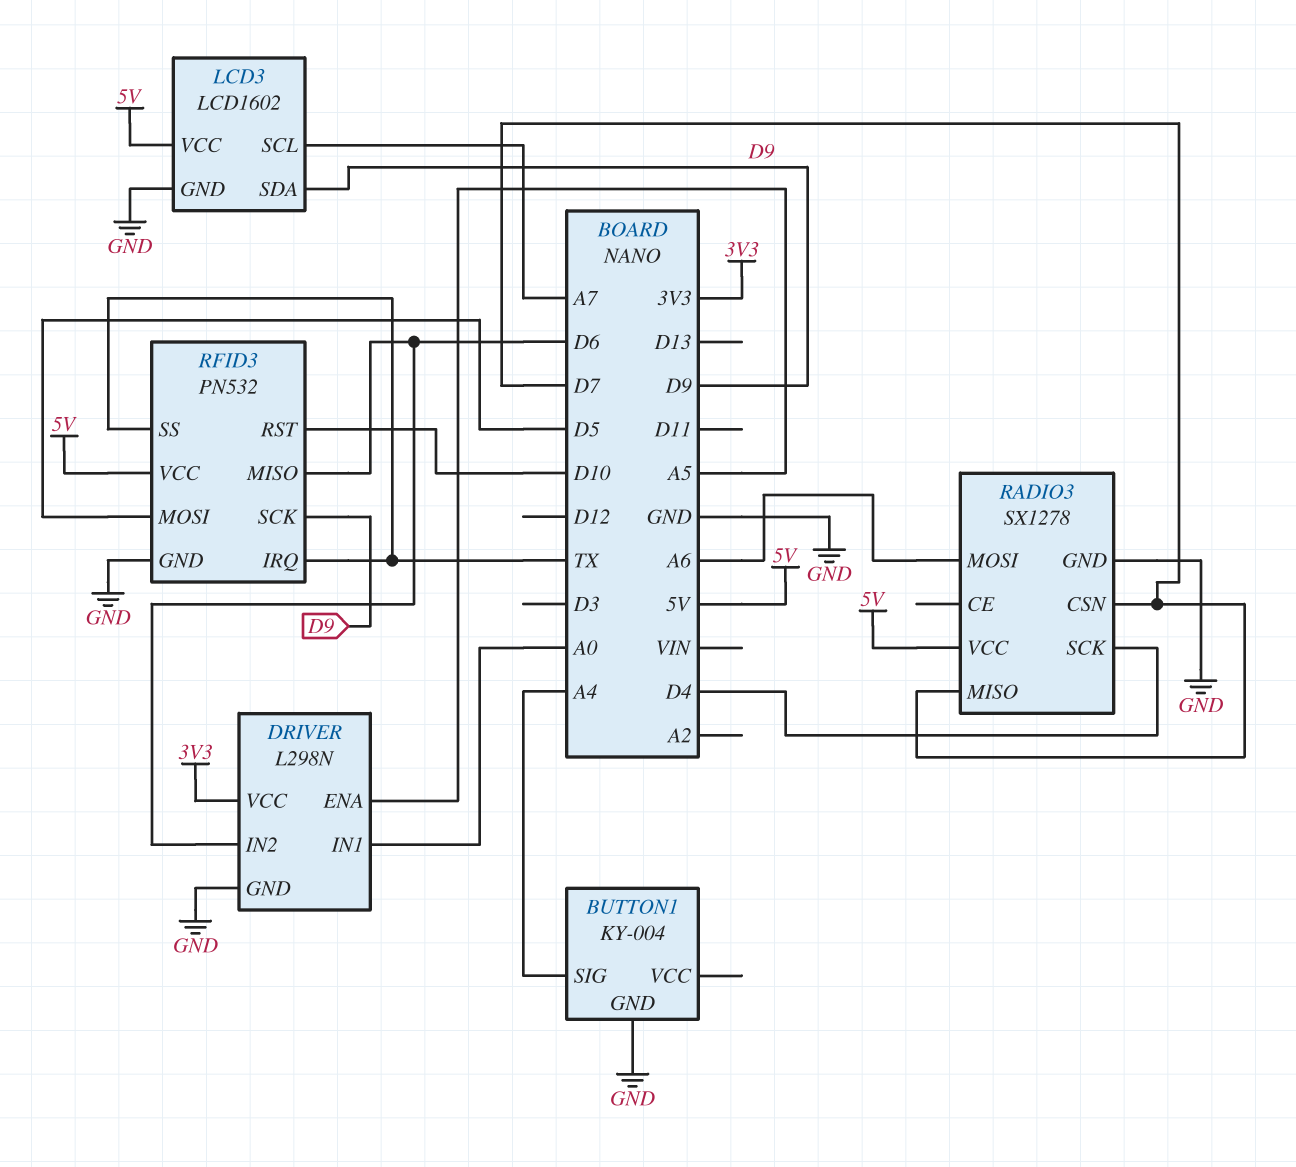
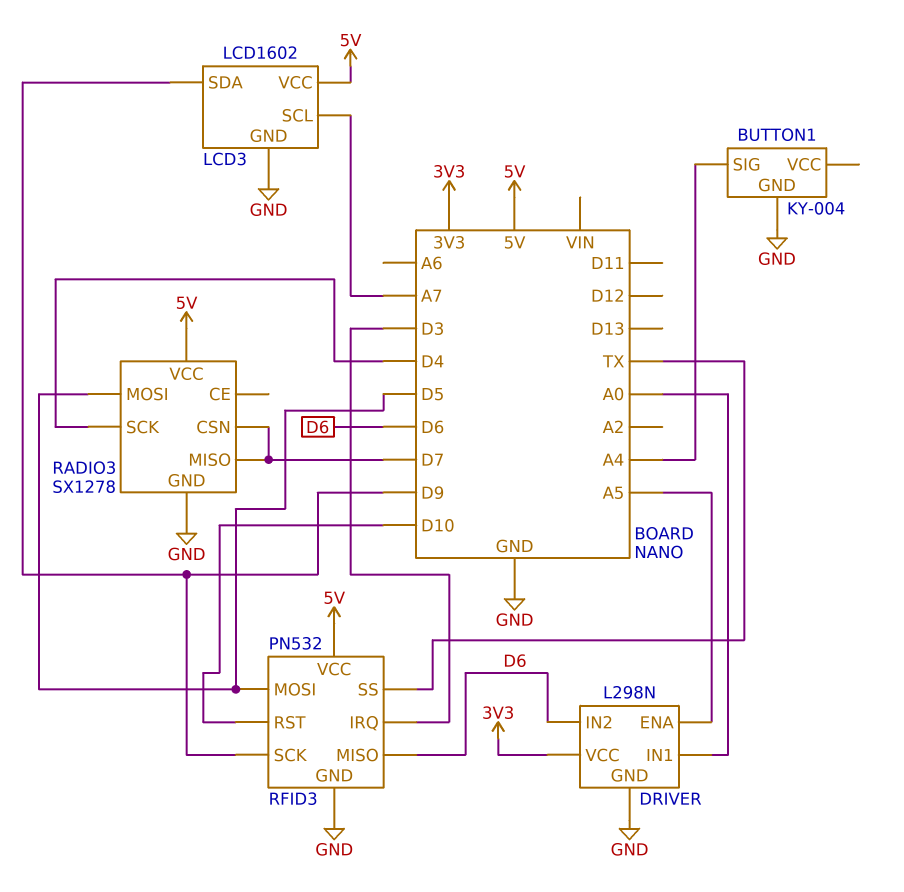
RADIO3 pin MOSI: A6 -> D5
RFID3 pin IRQ: TX -> D3

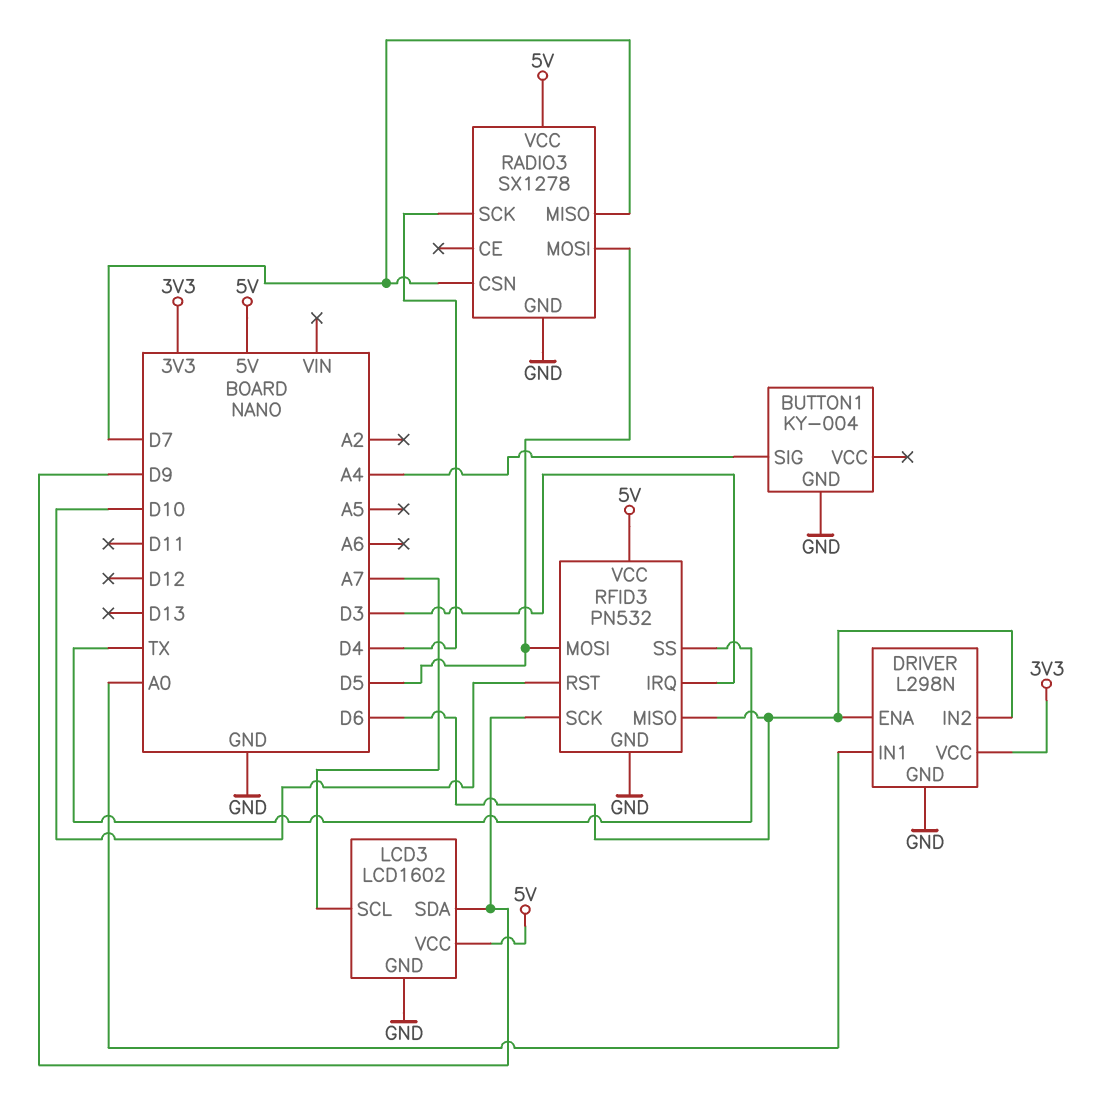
DRIVER pin ENA: A5 -> D6

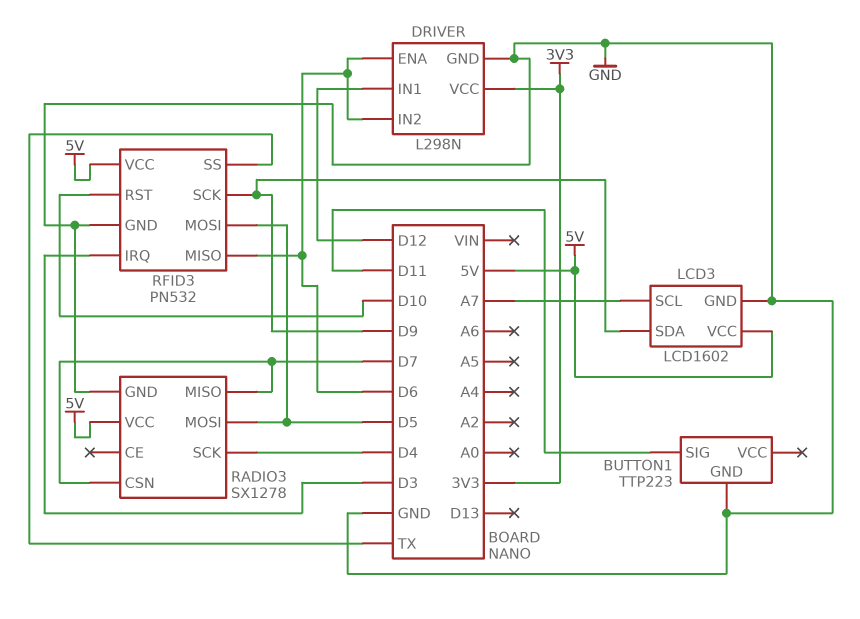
BUTTON1: KY-004 -> TTP223
BUTTON1 pin SIG: A4 -> D11
DRIVER pin IN1: A0 -> D12

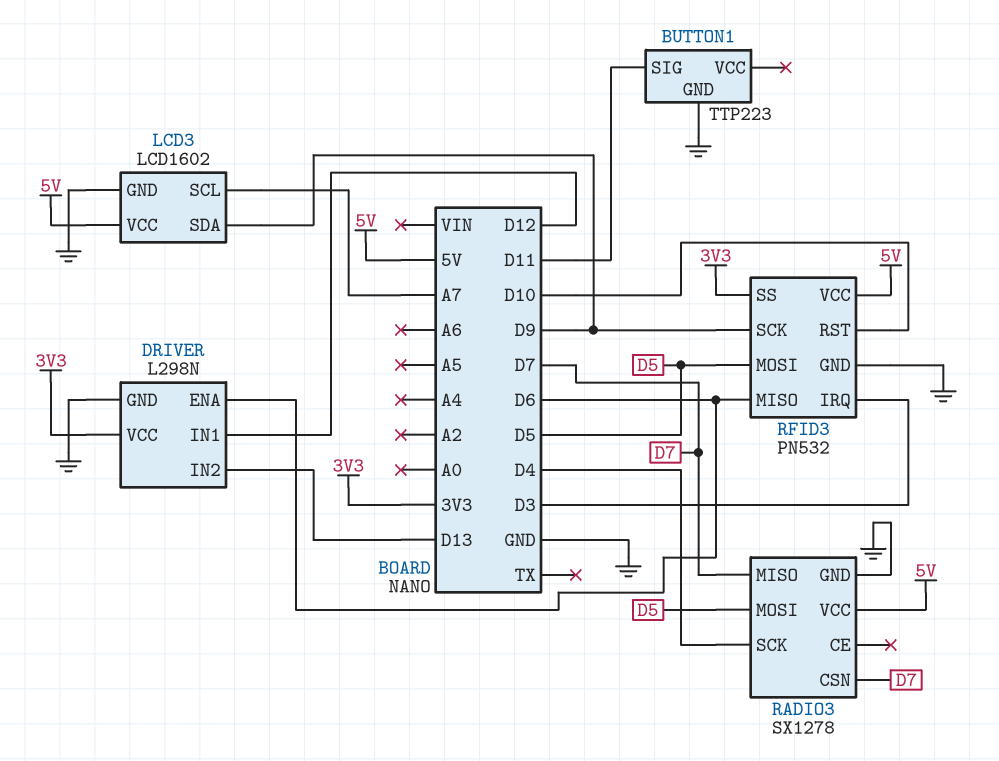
DRIVER pin IN2: D6 -> D13
RFID3 pin SS: TX -> 3V3

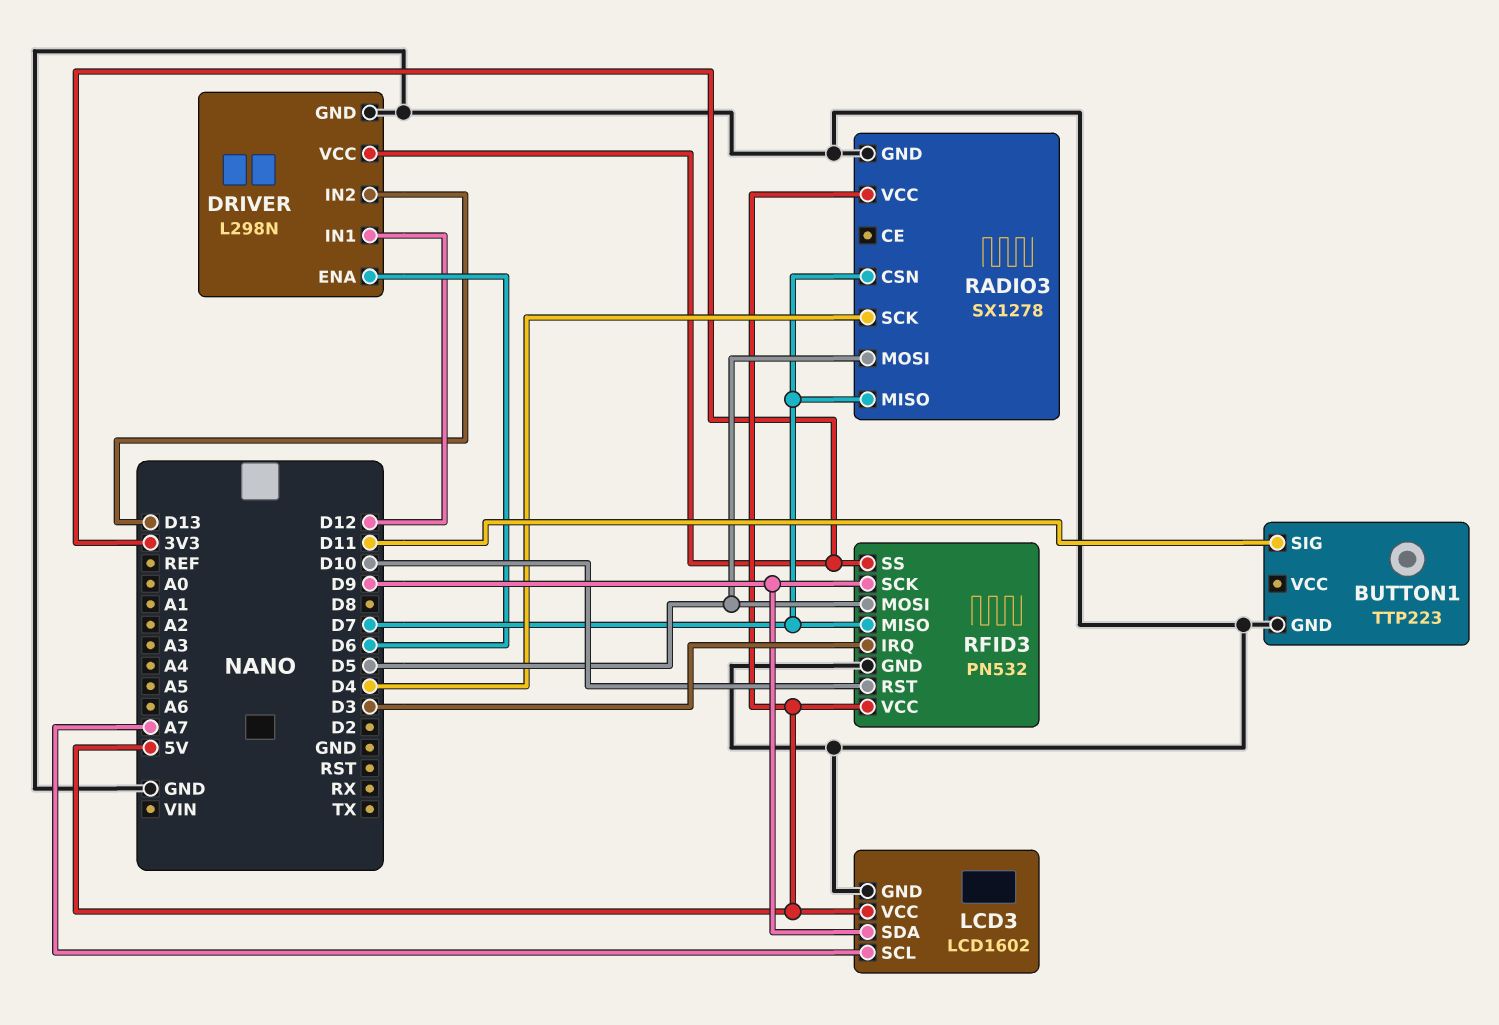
RFID3 pin MISO: D6 -> D7

